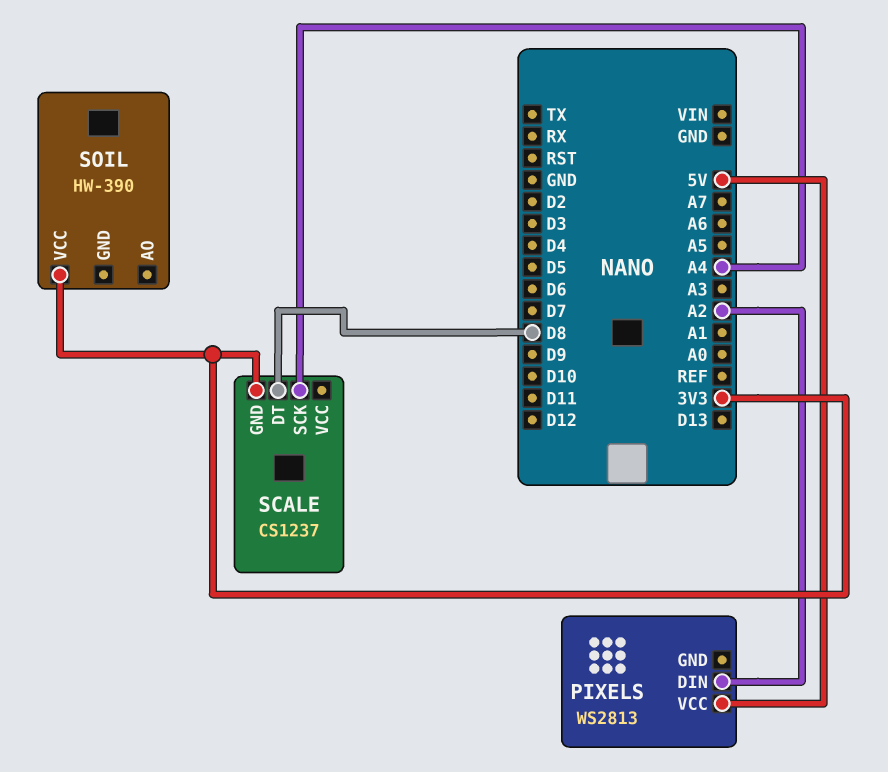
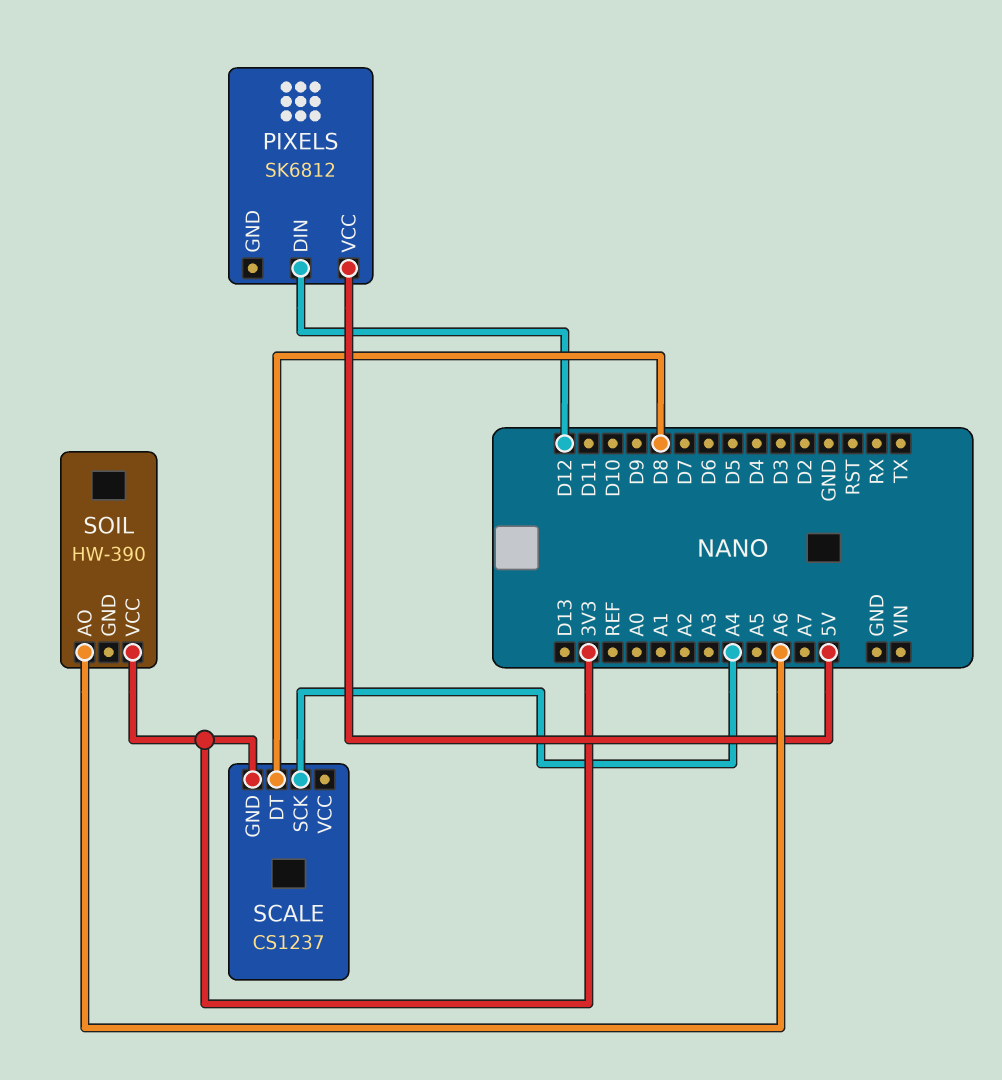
PIXELS: WS2813 -> SK6812
PIXELS pin DIN: A2 -> D12
SOIL pin AO: none -> A6

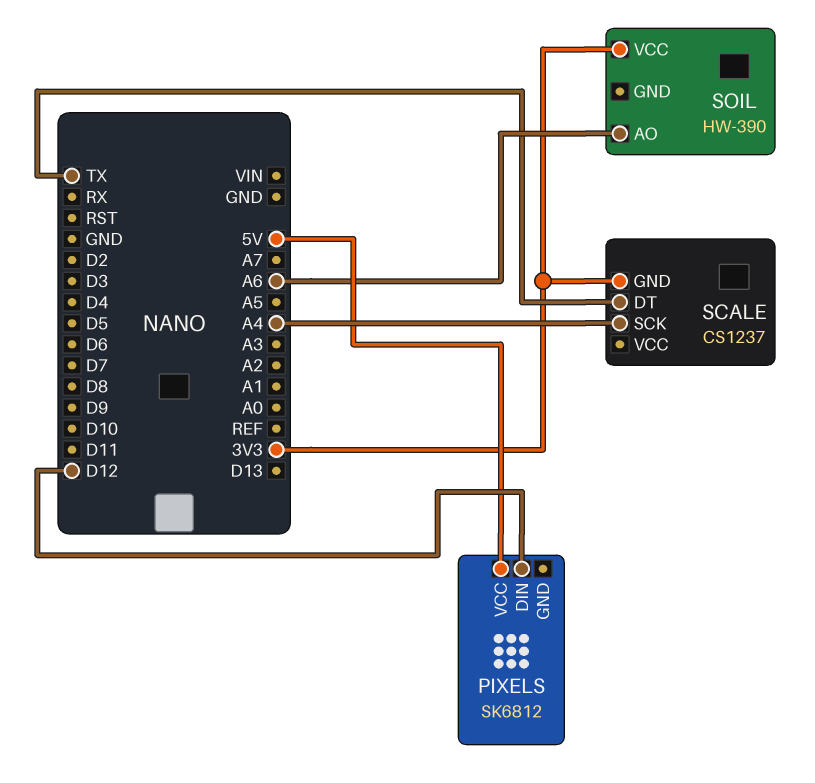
SCALE pin DT: D8 -> TX

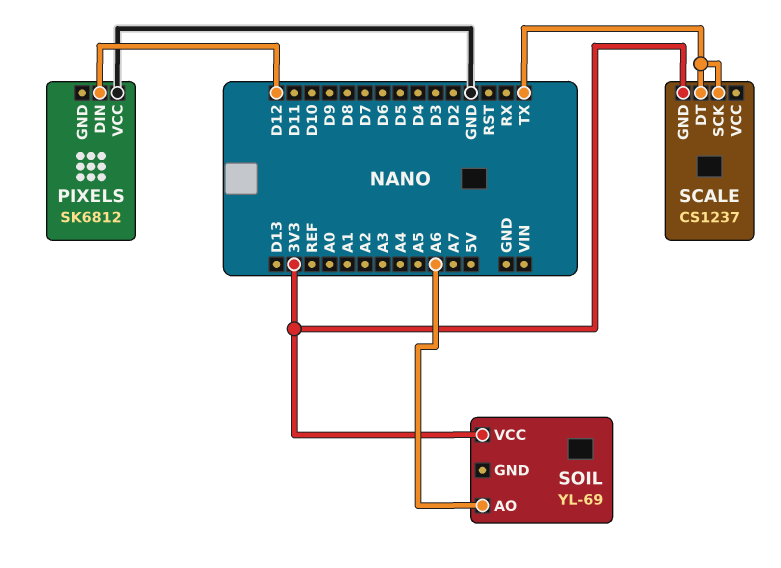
PIXELS pin VCC: 5V -> GND
SCALE pin SCK: A4 -> TX
SOIL: HW-390 -> YL-69

